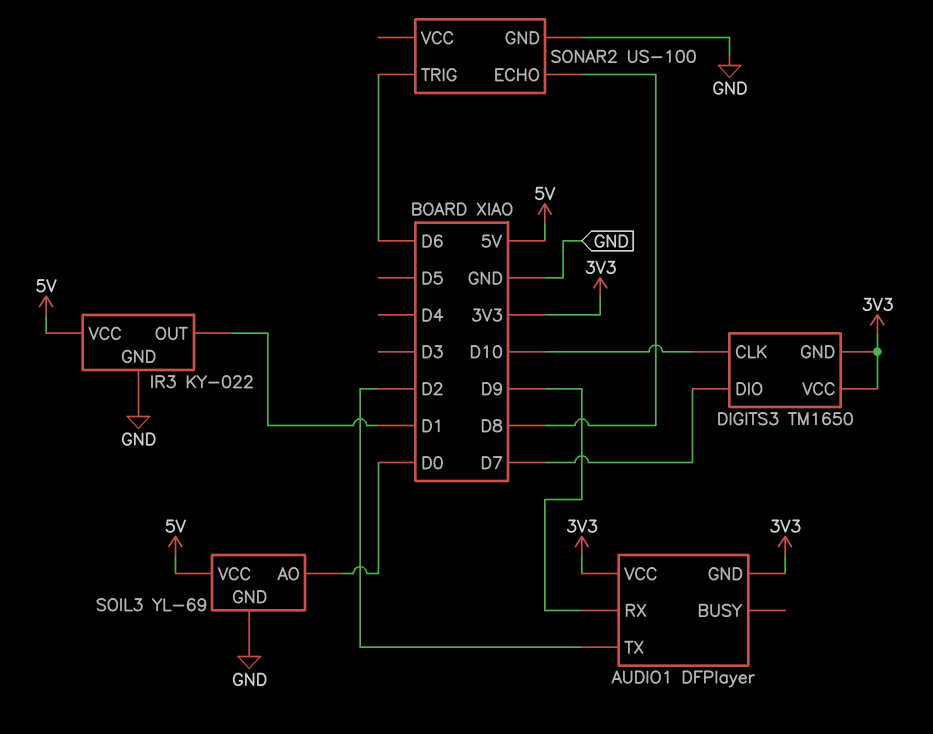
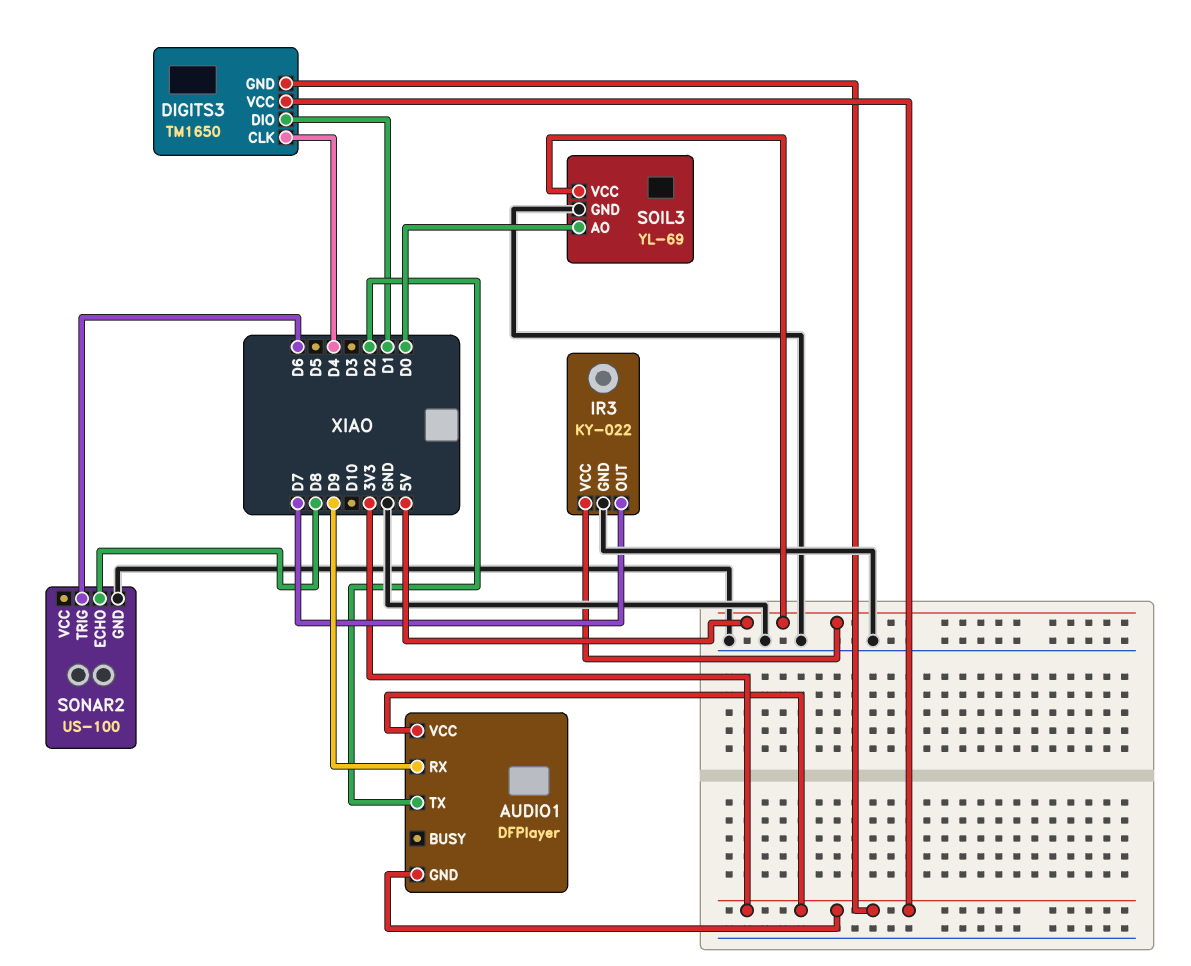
DIGITS3 pin CLK: D10 -> D4
DIGITS3 pin DIO: D7 -> D1
IR3 pin OUT: D1 -> D7

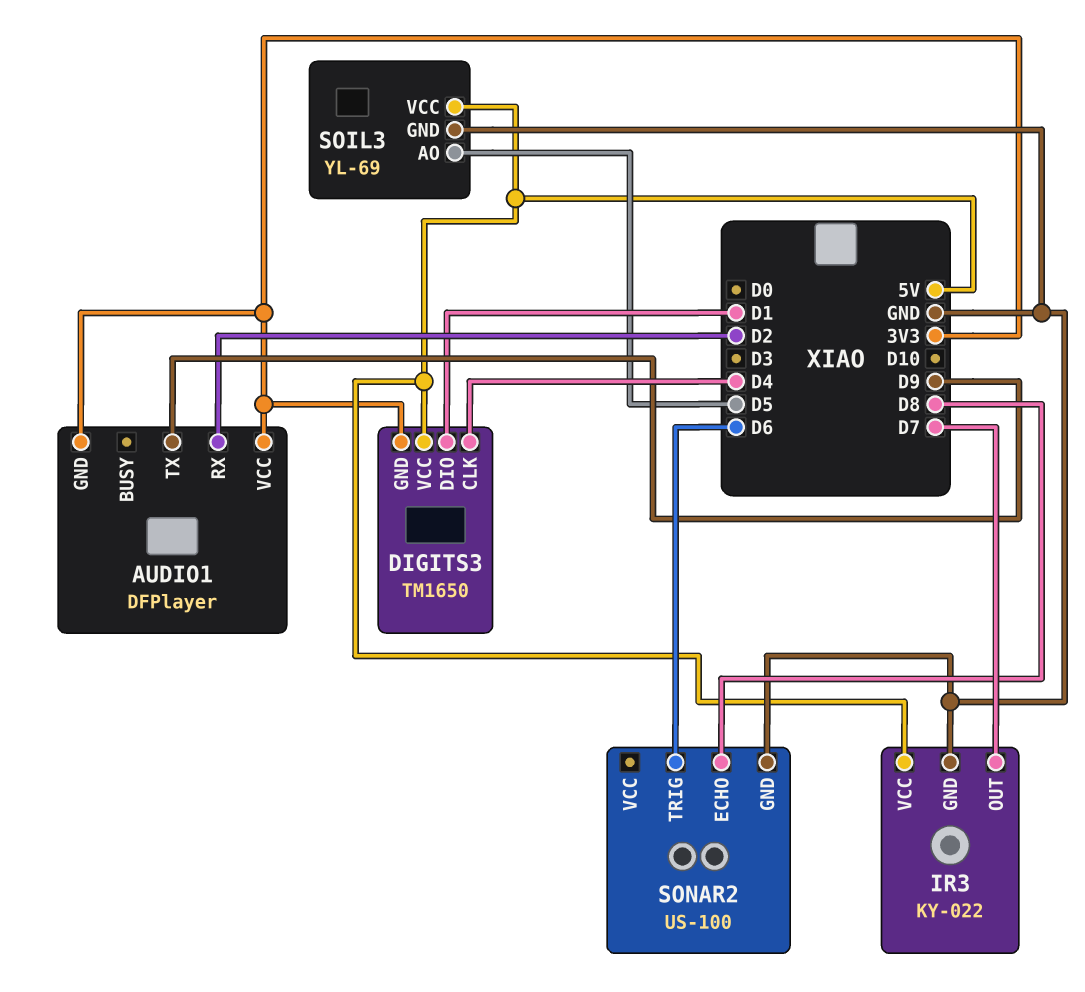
AUDIO1 pin RX: D9 -> D2
AUDIO1 pin TX: D2 -> D9
DIGITS3 pin VCC: 3V3 -> 5V
SOIL3 pin AO: D0 -> D5

